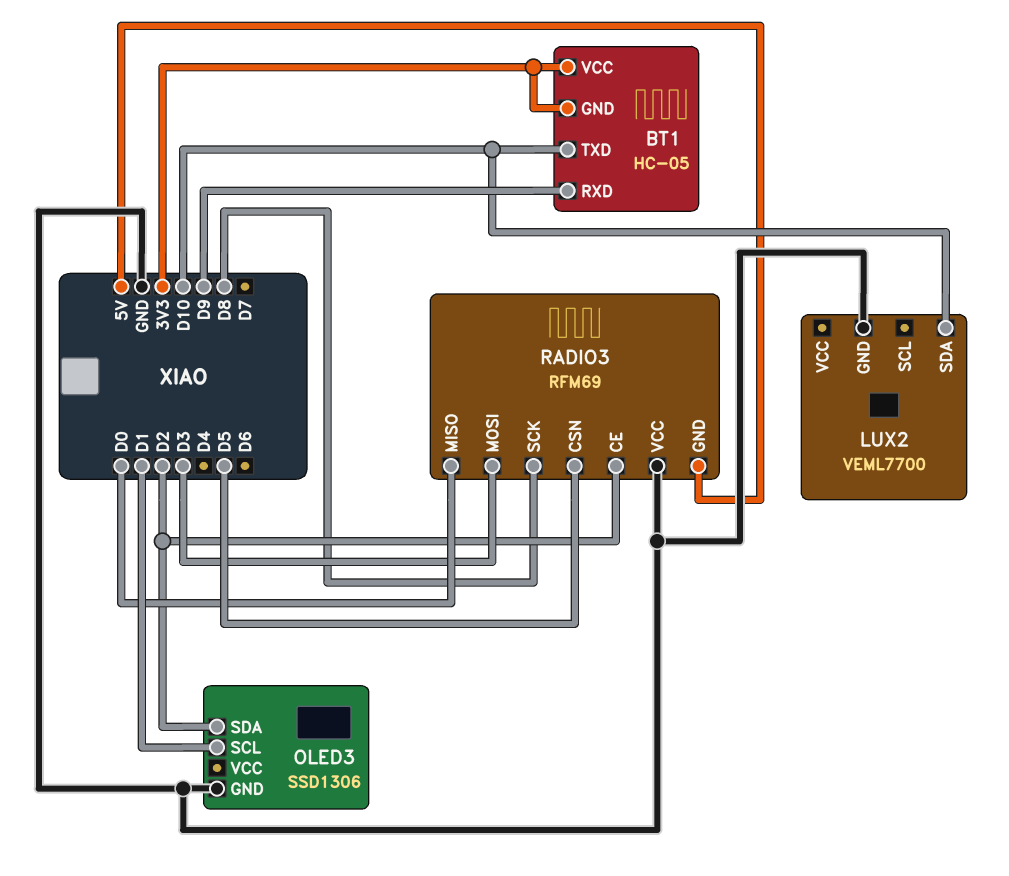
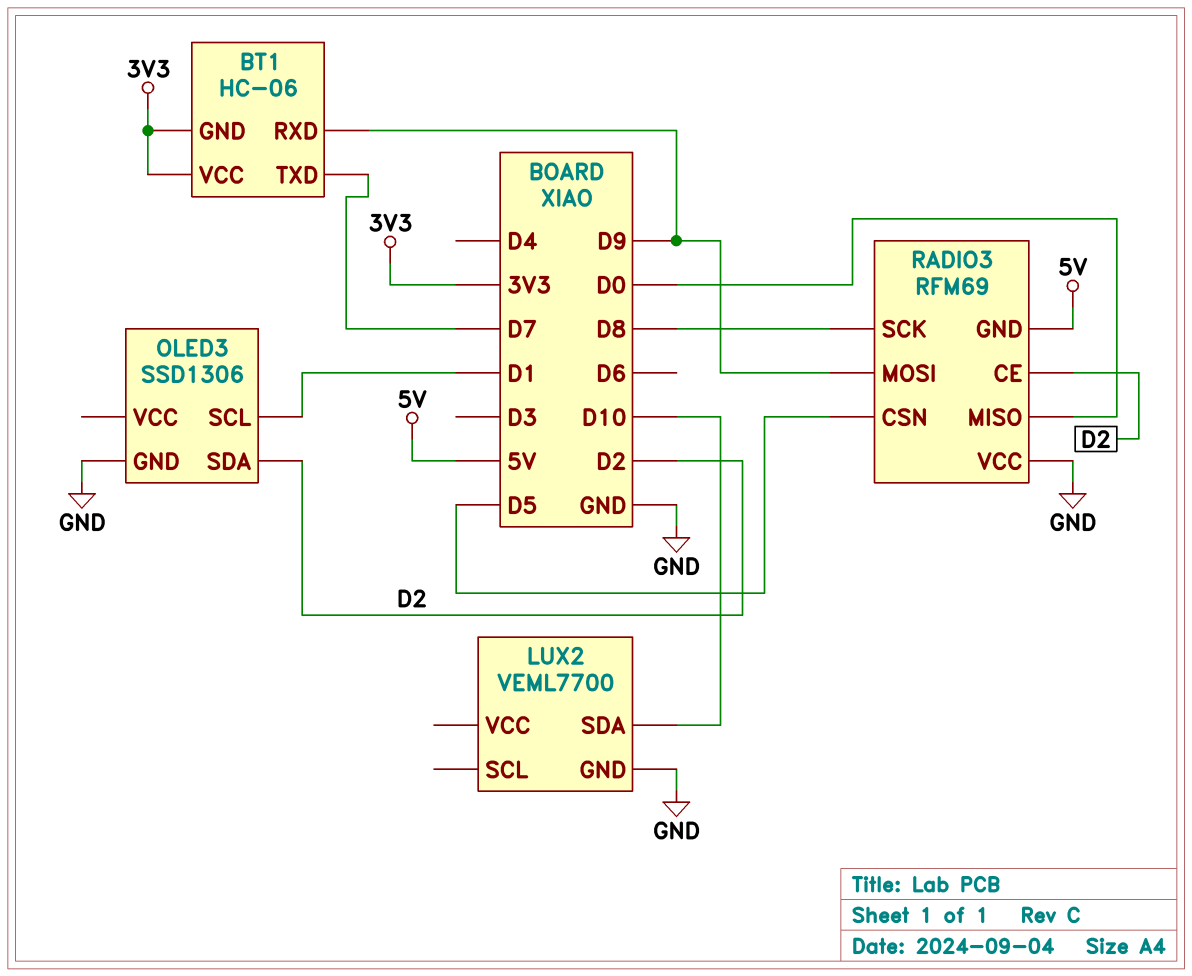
BT1: HC-05 -> HC-06
BT1 pin TXD: D10 -> D7
RADIO3 pin MOSI: D3 -> D9

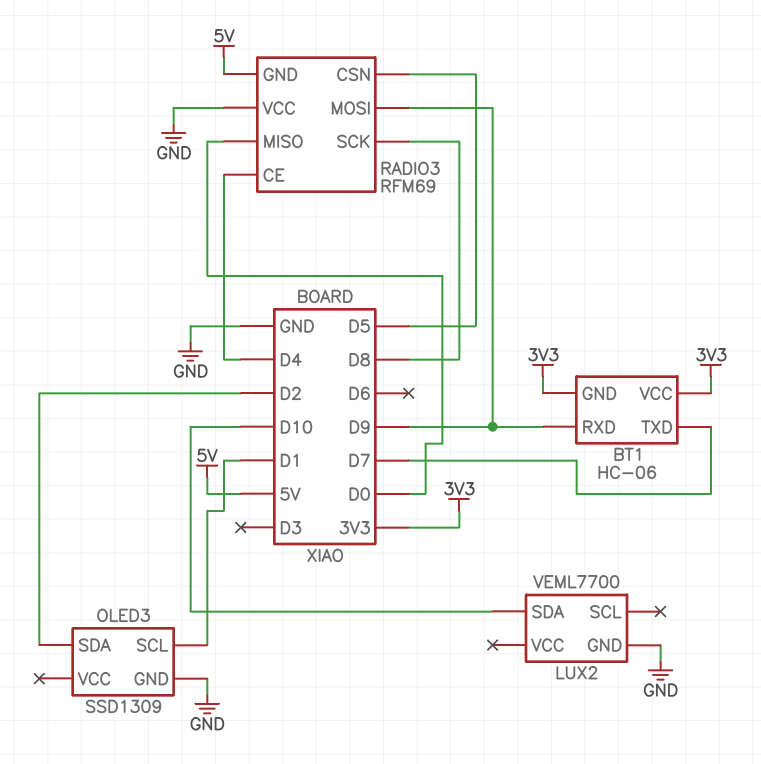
OLED3: SSD1306 -> SSD1309
RADIO3 pin CE: D2 -> D4

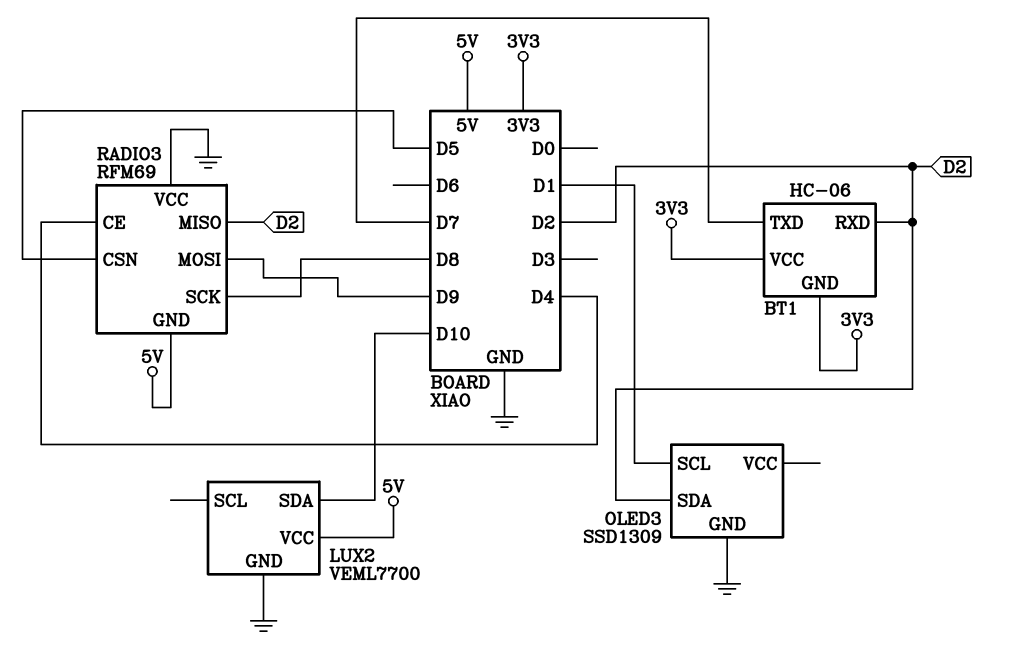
BT1 pin RXD: D9 -> D2
LUX2 pin VCC: none -> 5V
RADIO3 pin MISO: D0 -> D2

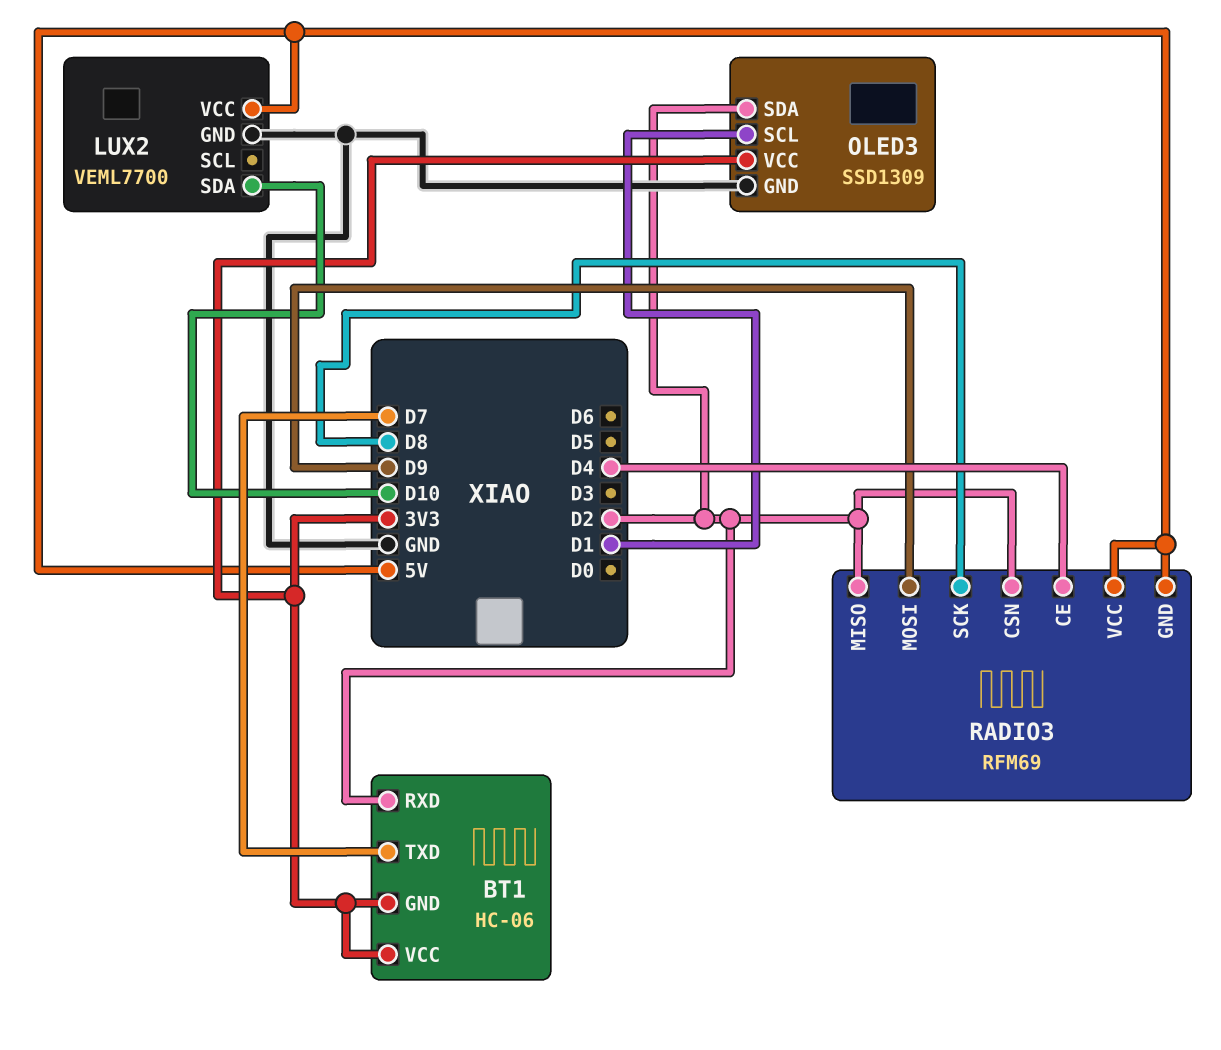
OLED3 pin VCC: none -> 3V3
RADIO3 pin CSN: D5 -> D2
RADIO3 pin VCC: GND -> 5V

